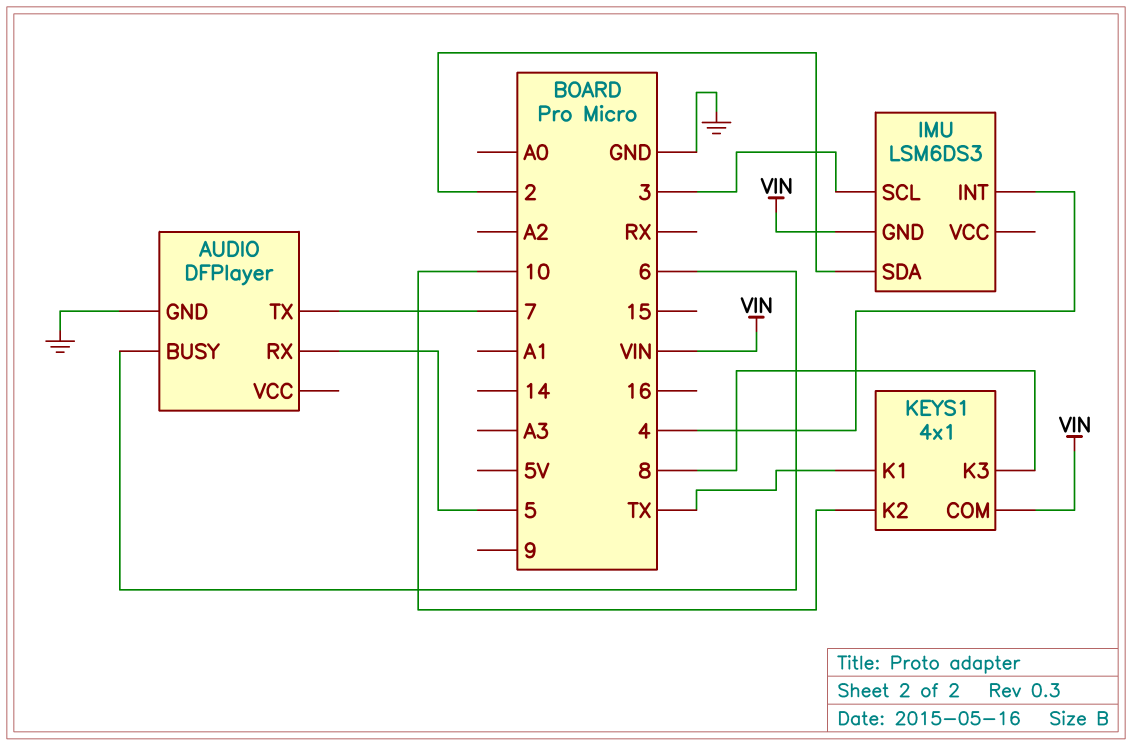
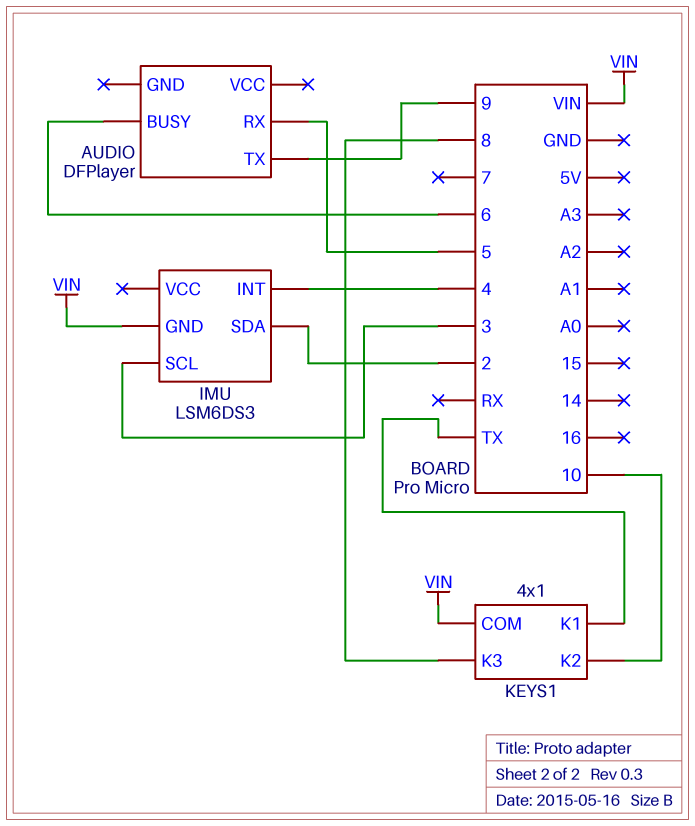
AUDIO pin GND: GND -> none
AUDIO pin TX: 7 -> 9

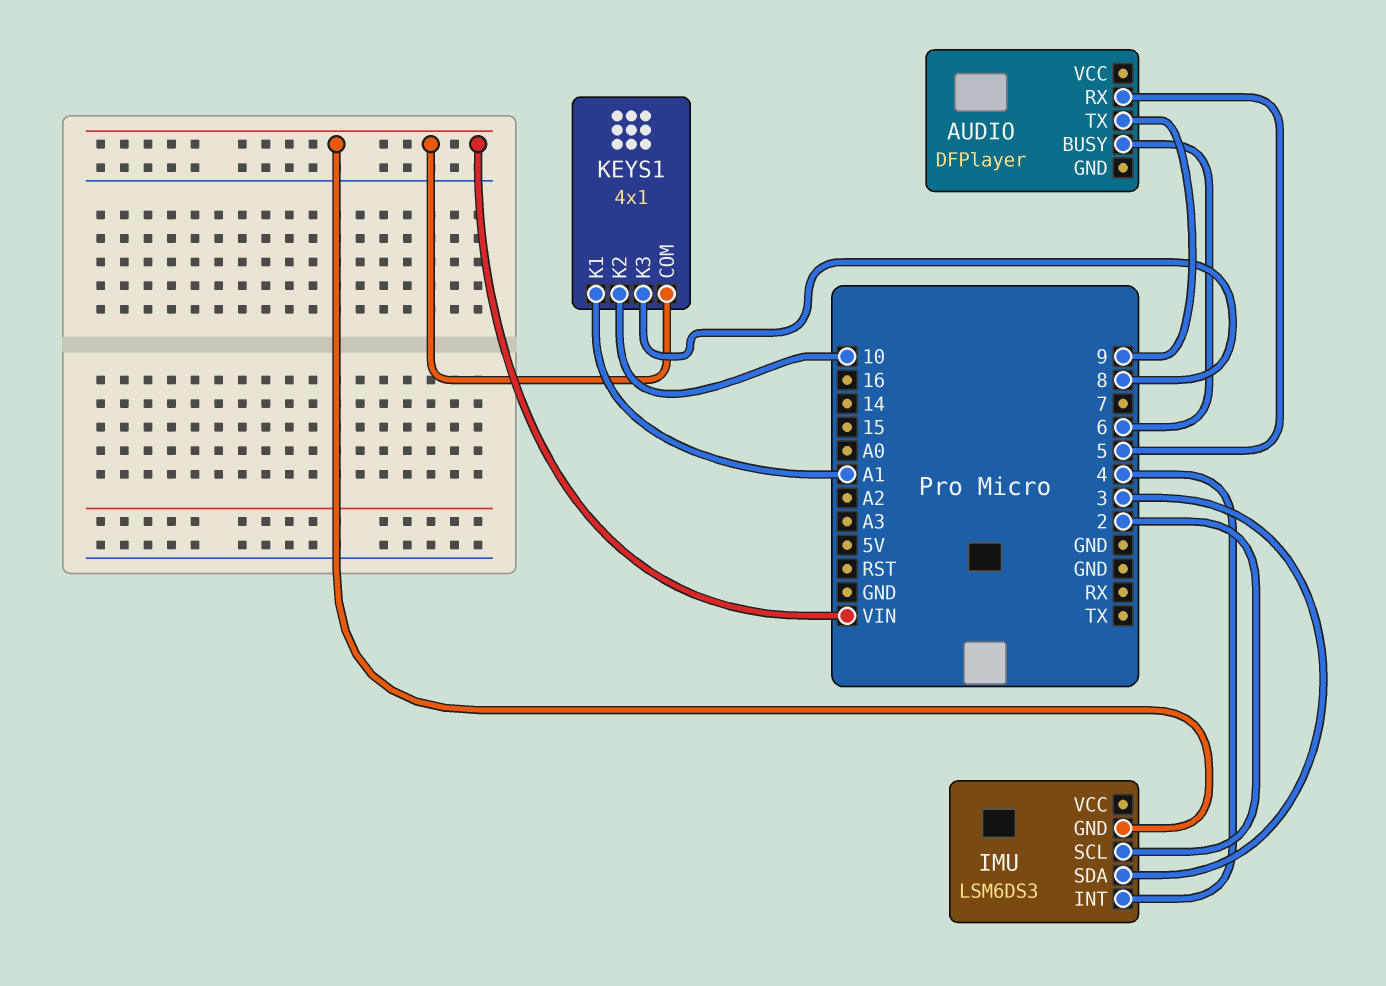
IMU pin SCL: 3 -> 2
IMU pin SDA: 2 -> 3
KEYS1 pin K1: TX -> A1

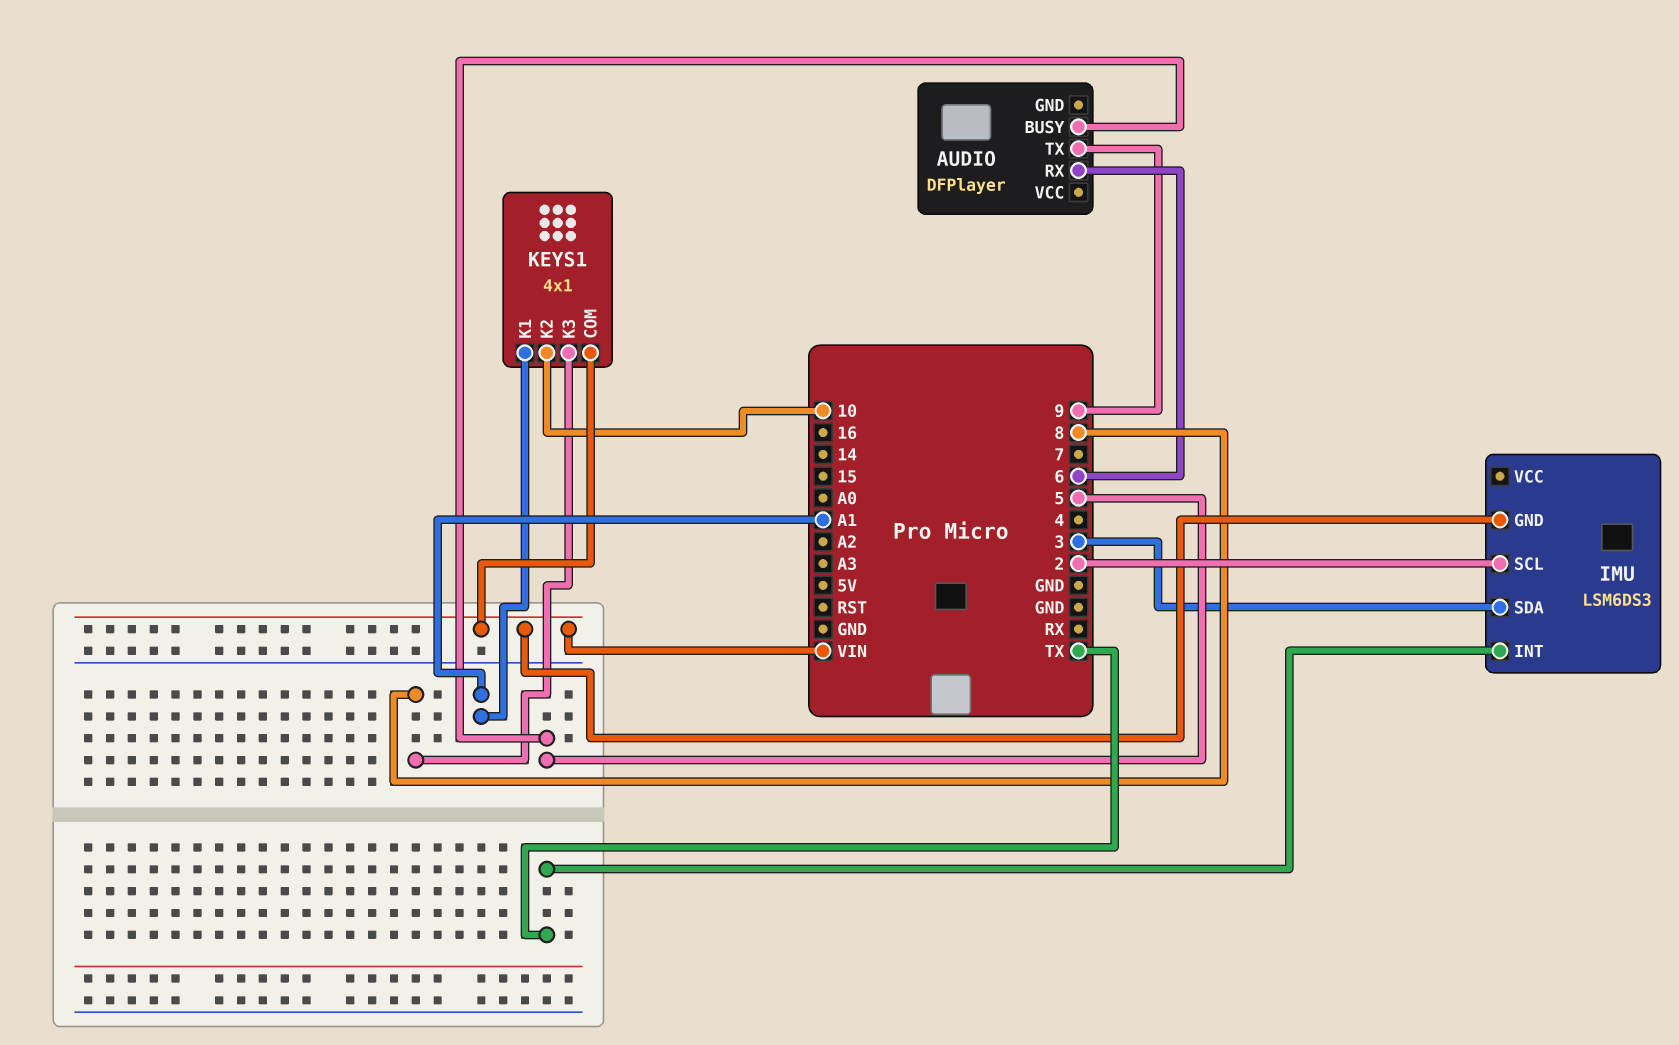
AUDIO pin BUSY: 6 -> 5
AUDIO pin RX: 5 -> 6
IMU pin INT: 4 -> TX

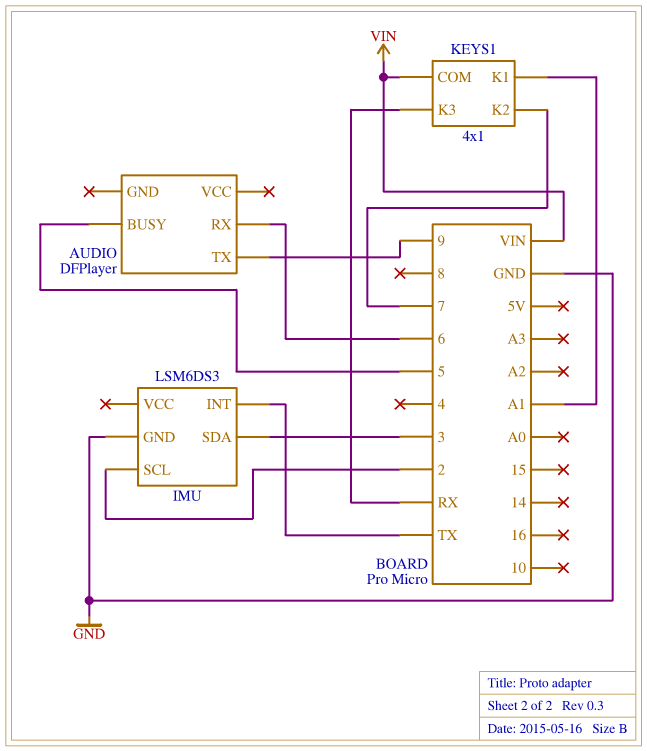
IMU pin GND: VIN -> GND
KEYS1 pin K2: 10 -> 7
KEYS1 pin K3: 8 -> RX

